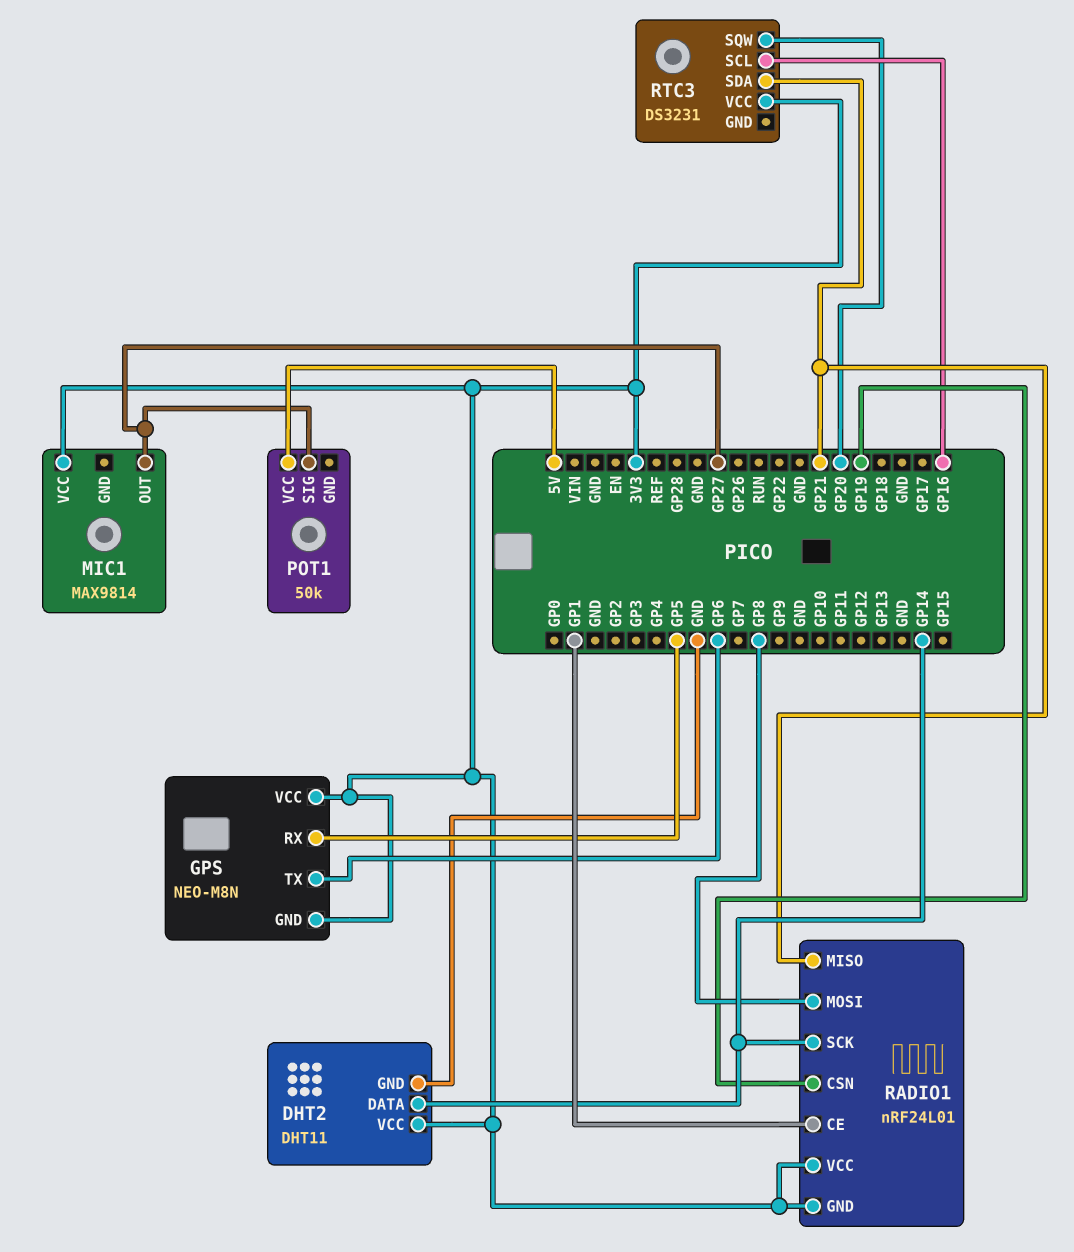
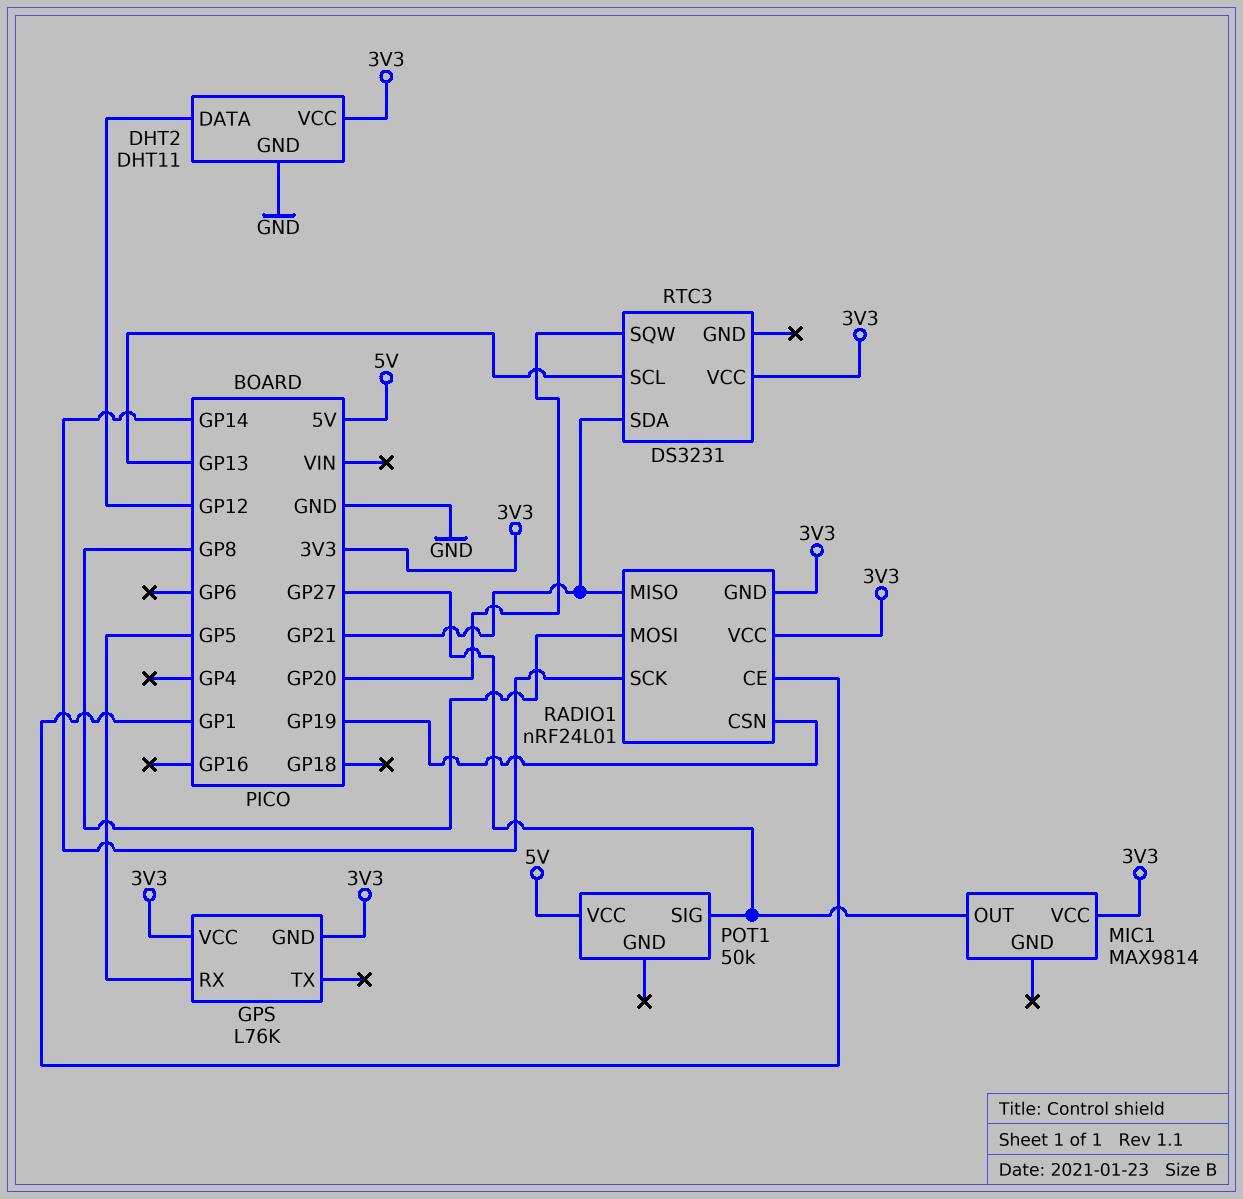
DHT2 pin DATA: GP14 -> GP12
GPS: NEO-M8N -> L76K
GPS pin TX: GP6 -> none
RTC3 pin SCL: GP16 -> GP13

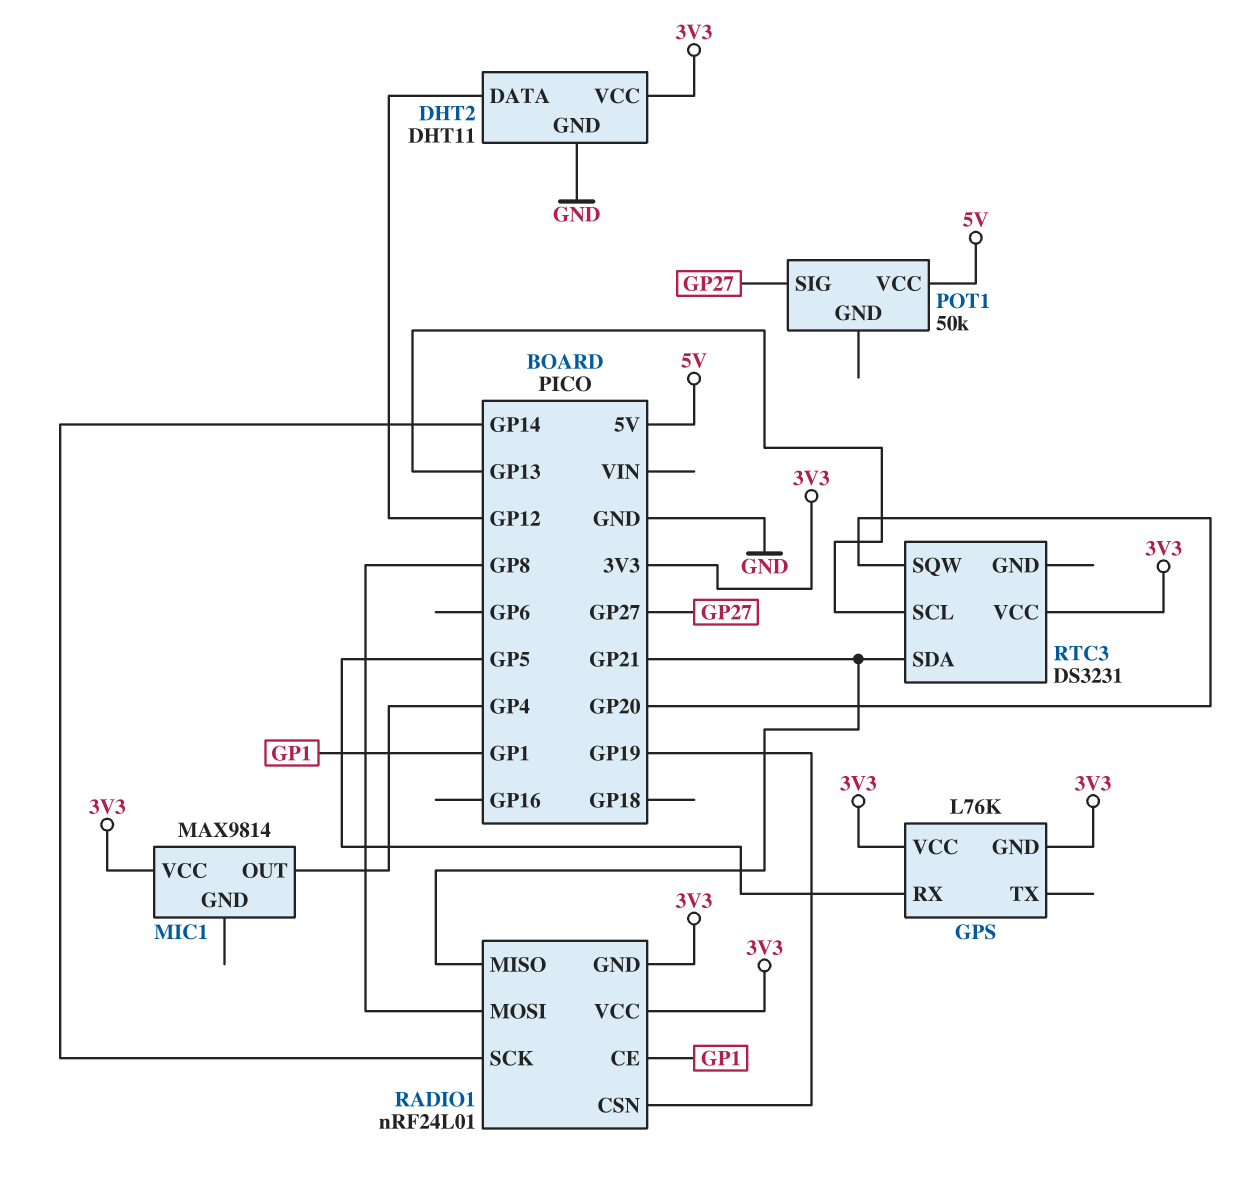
MIC1 pin OUT: GP27 -> GP4

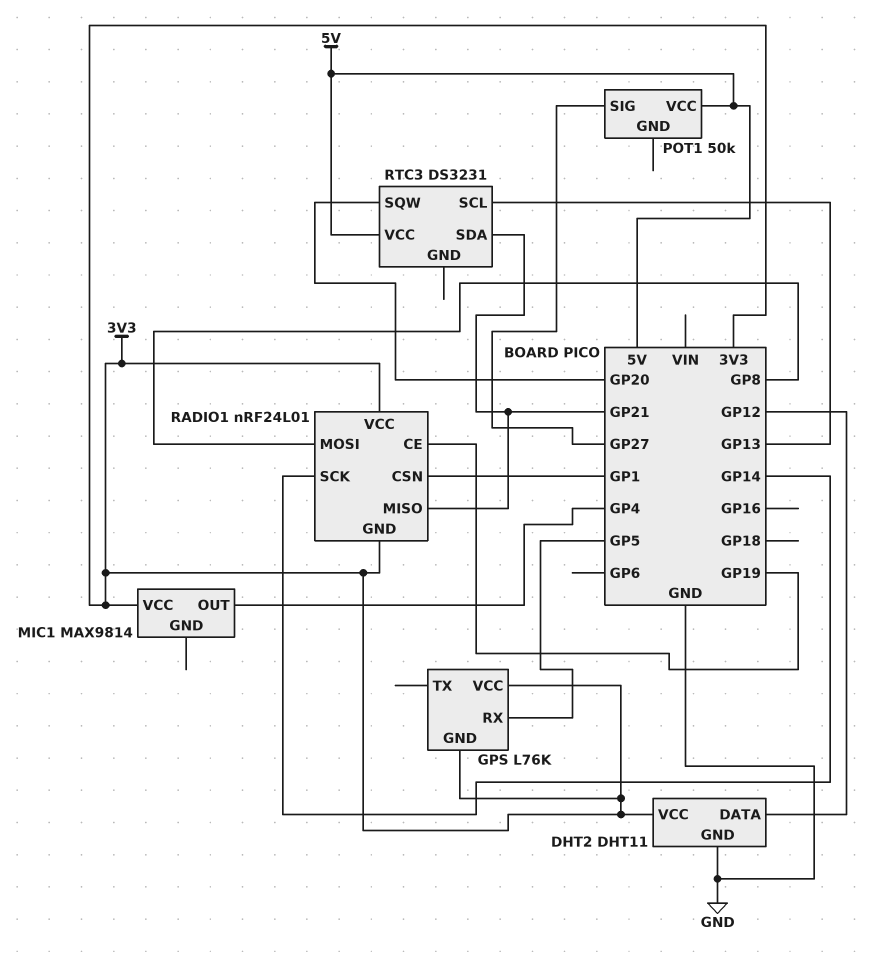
RADIO1 pin CE: GP1 -> GP19
RADIO1 pin CSN: GP19 -> GP1
RTC3 pin VCC: 3V3 -> 5V

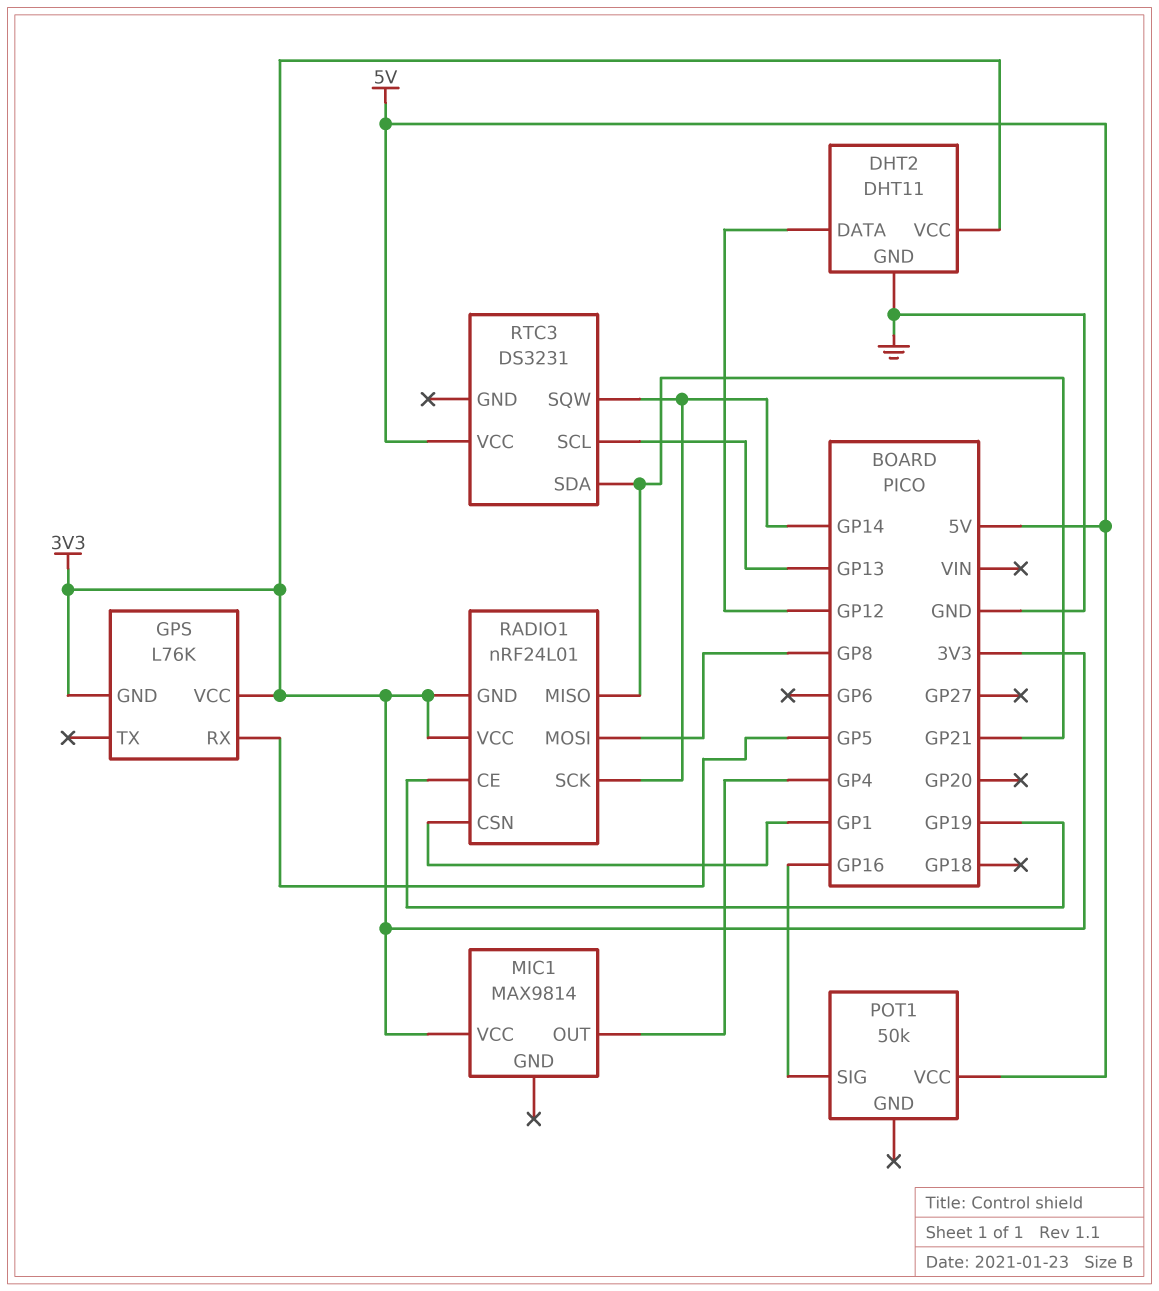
POT1 pin SIG: GP27 -> GP16
RTC3 pin SQW: GP20 -> GP14

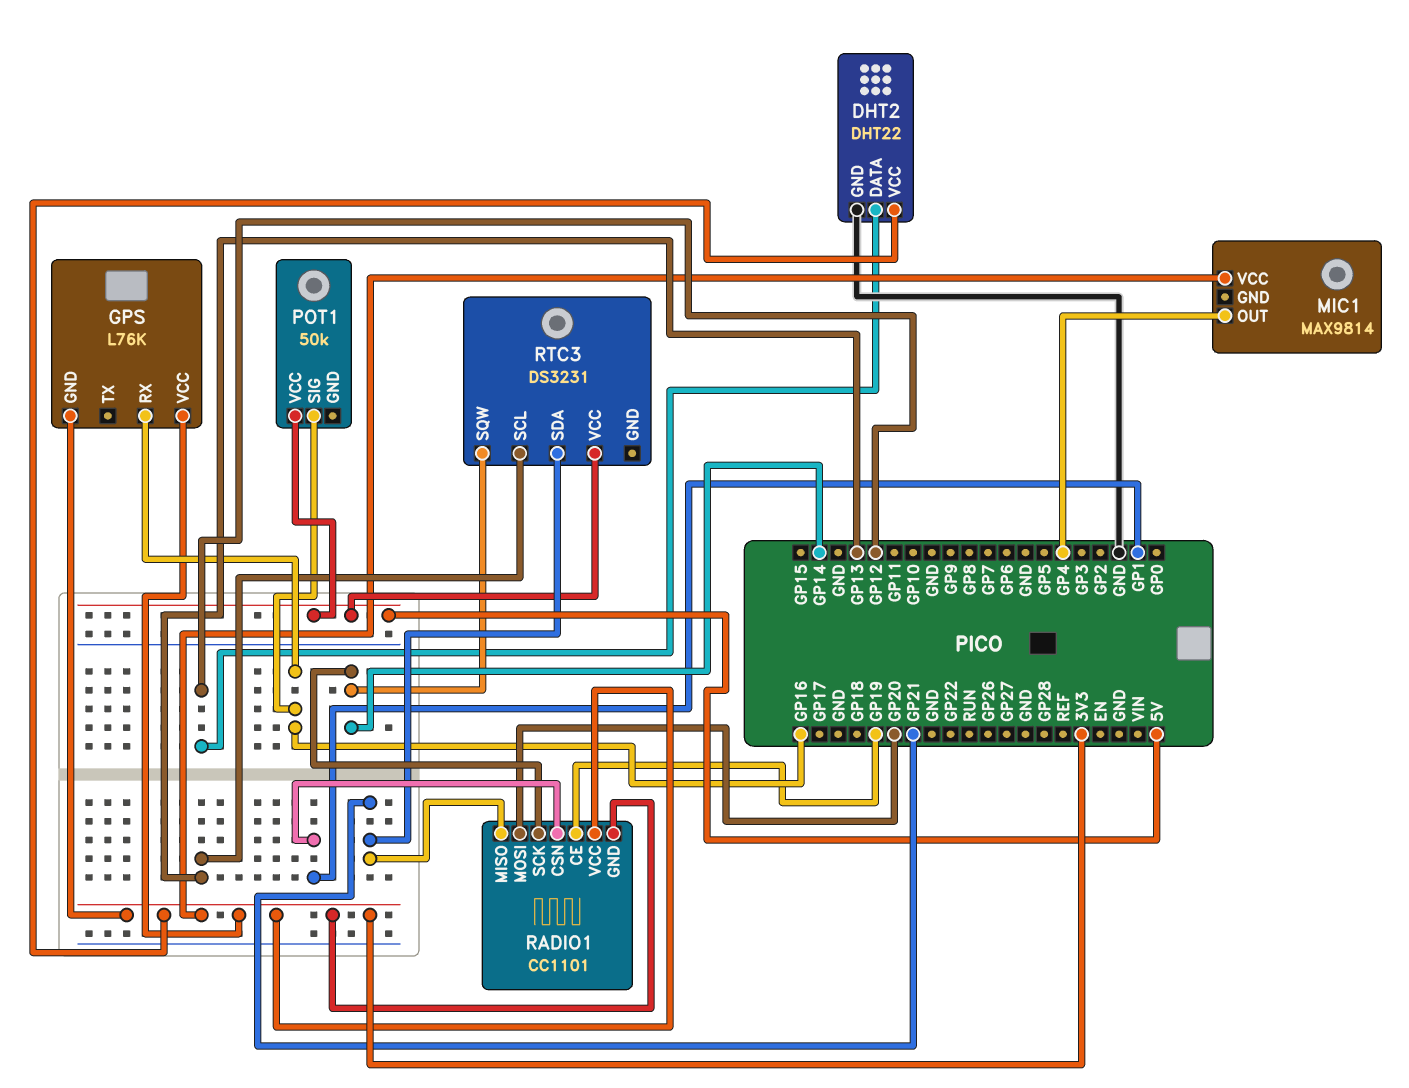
DHT2: DHT11 -> DHT22
GPS pin RX: GP5 -> GP16
RADIO1: nRF24L01 -> CC1101
RADIO1 pin MOSI: GP8 -> GP20

